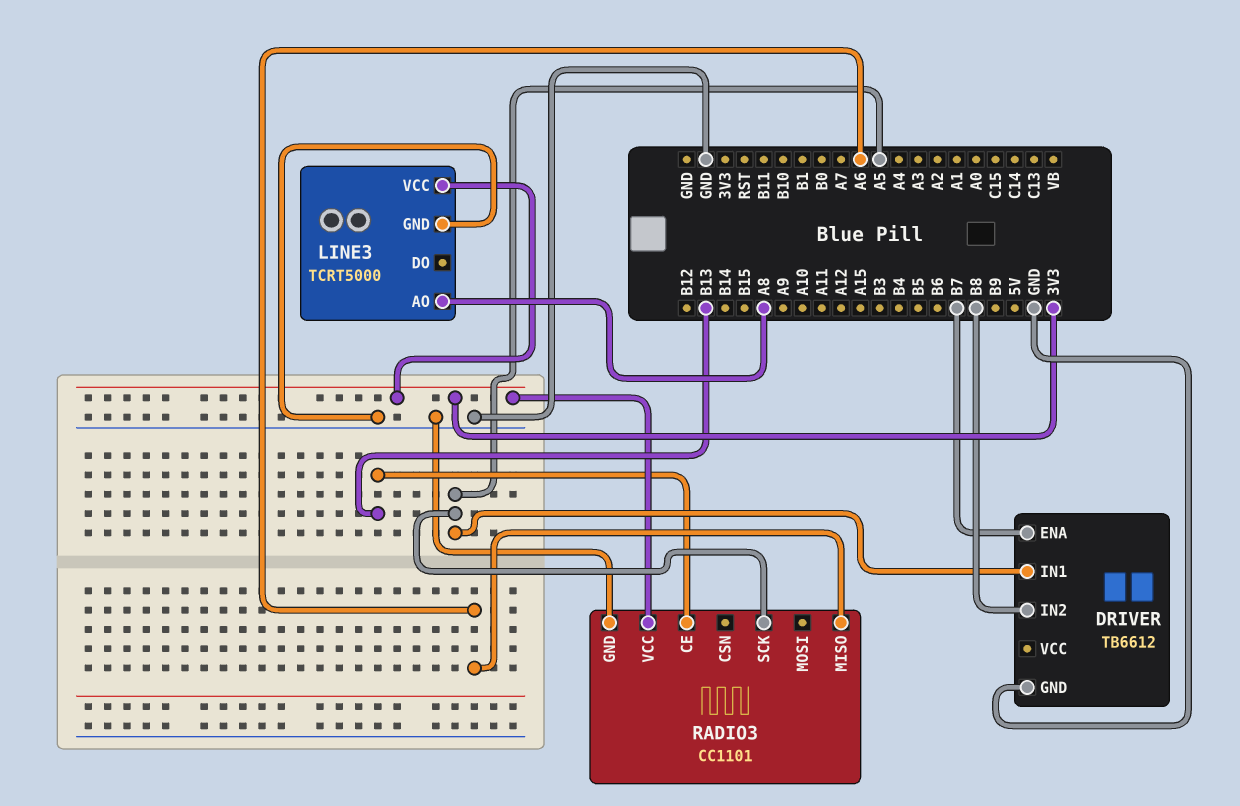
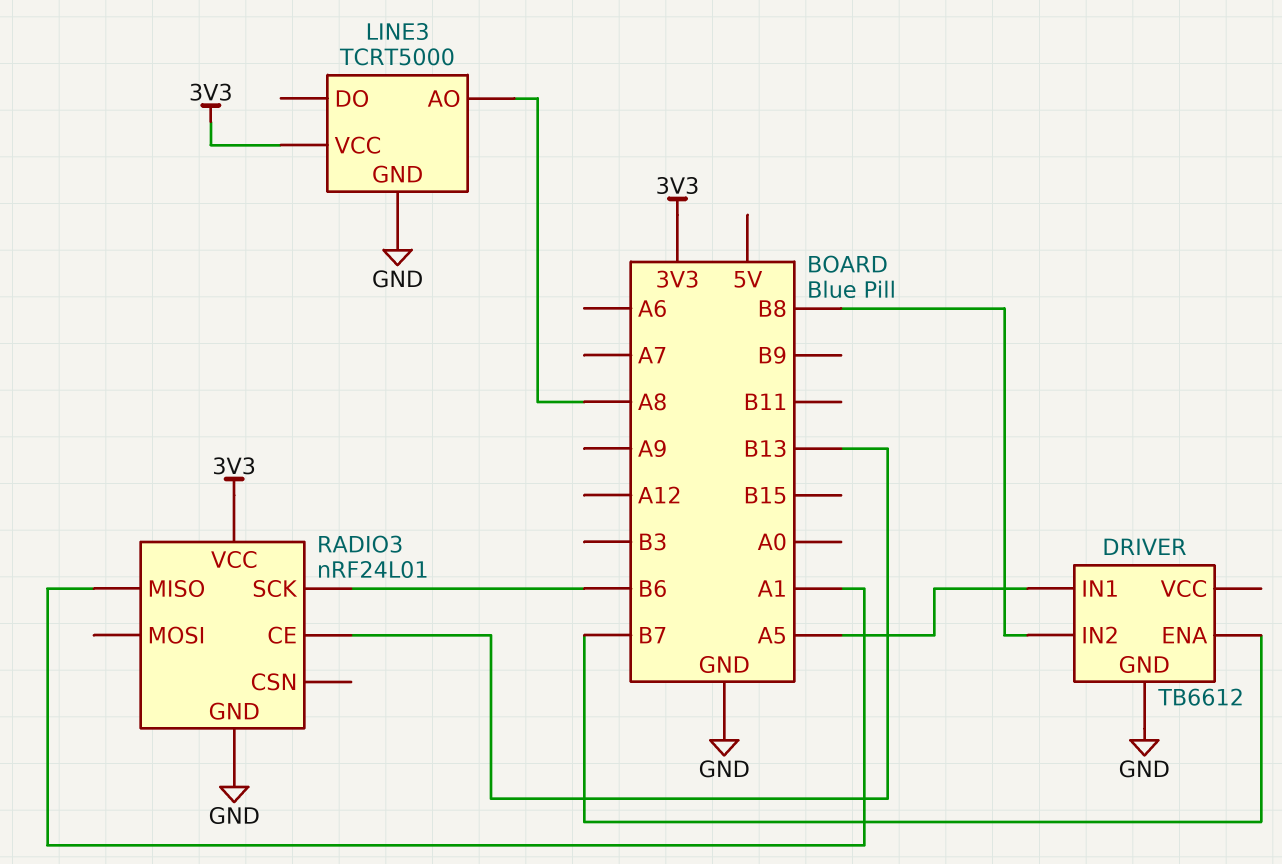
RADIO3: CC1101 -> nRF24L01
RADIO3 pin MISO: A6 -> A1
RADIO3 pin SCK: A5 -> B6

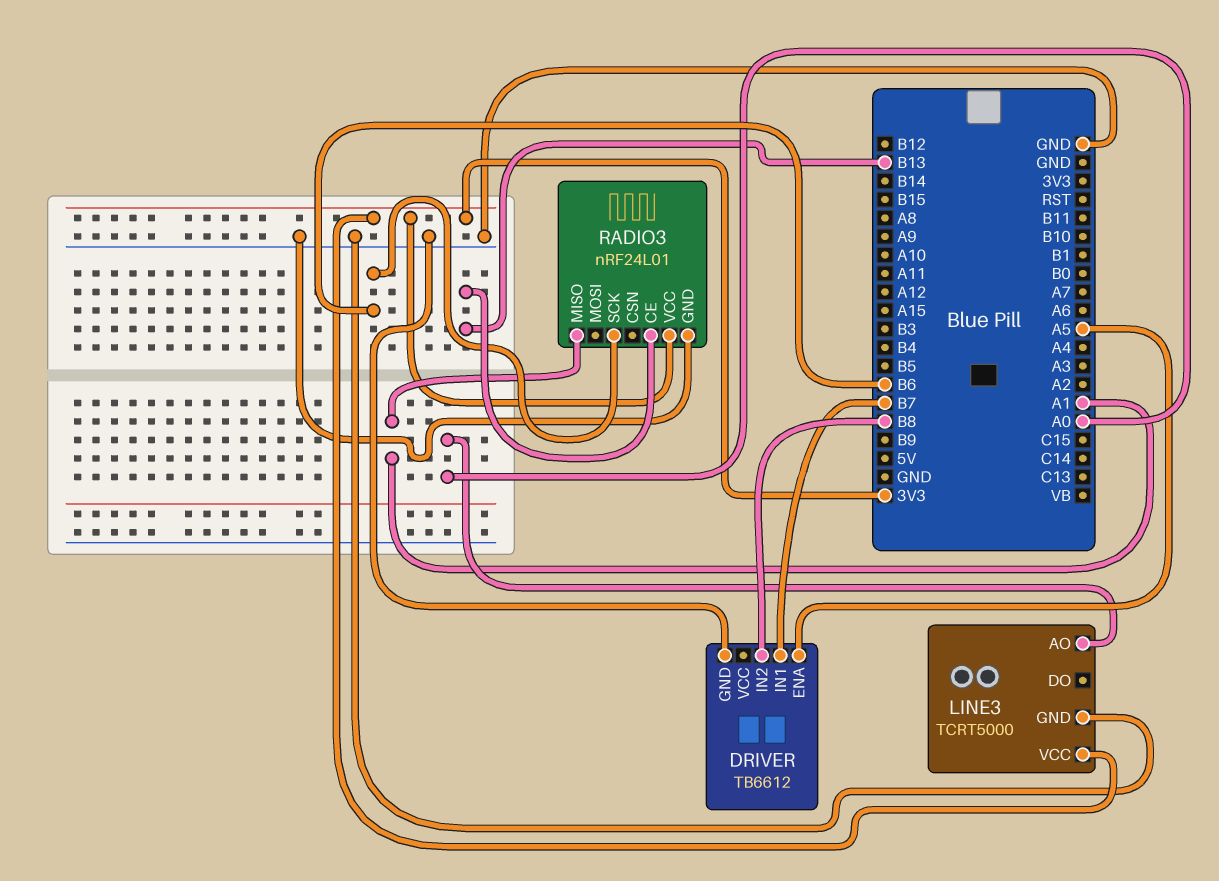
DRIVER pin ENA: B7 -> A5
DRIVER pin IN1: A5 -> B7
LINE3 pin AO: A8 -> A0

